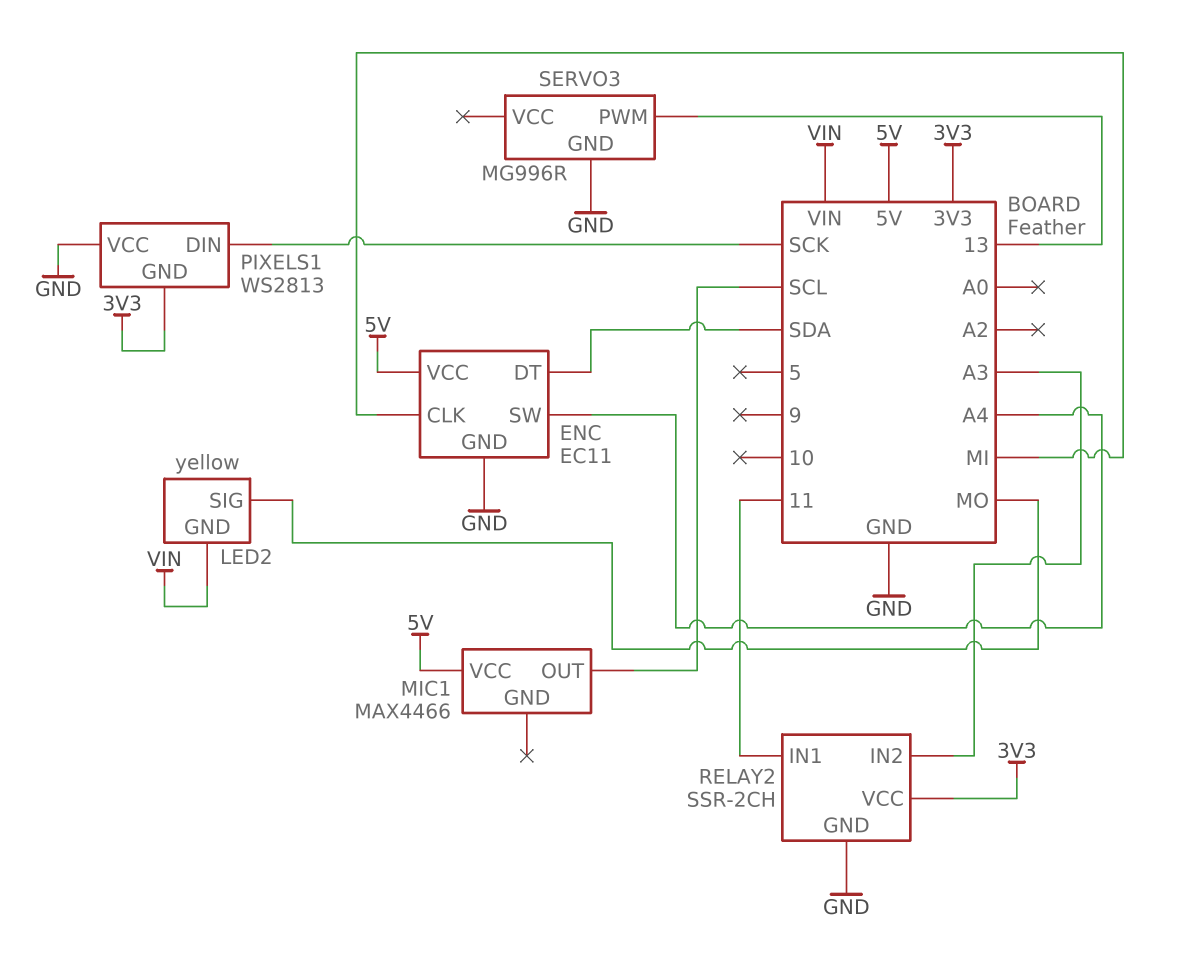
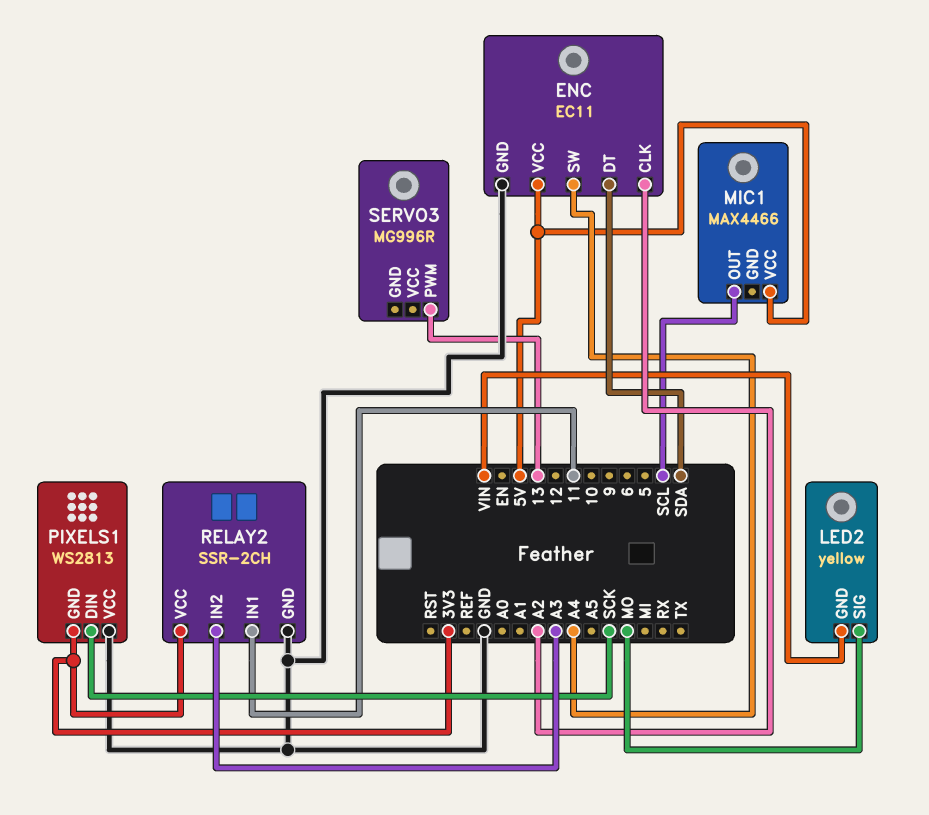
ENC pin CLK: MI -> A2
SERVO3 pin GND: GND -> none

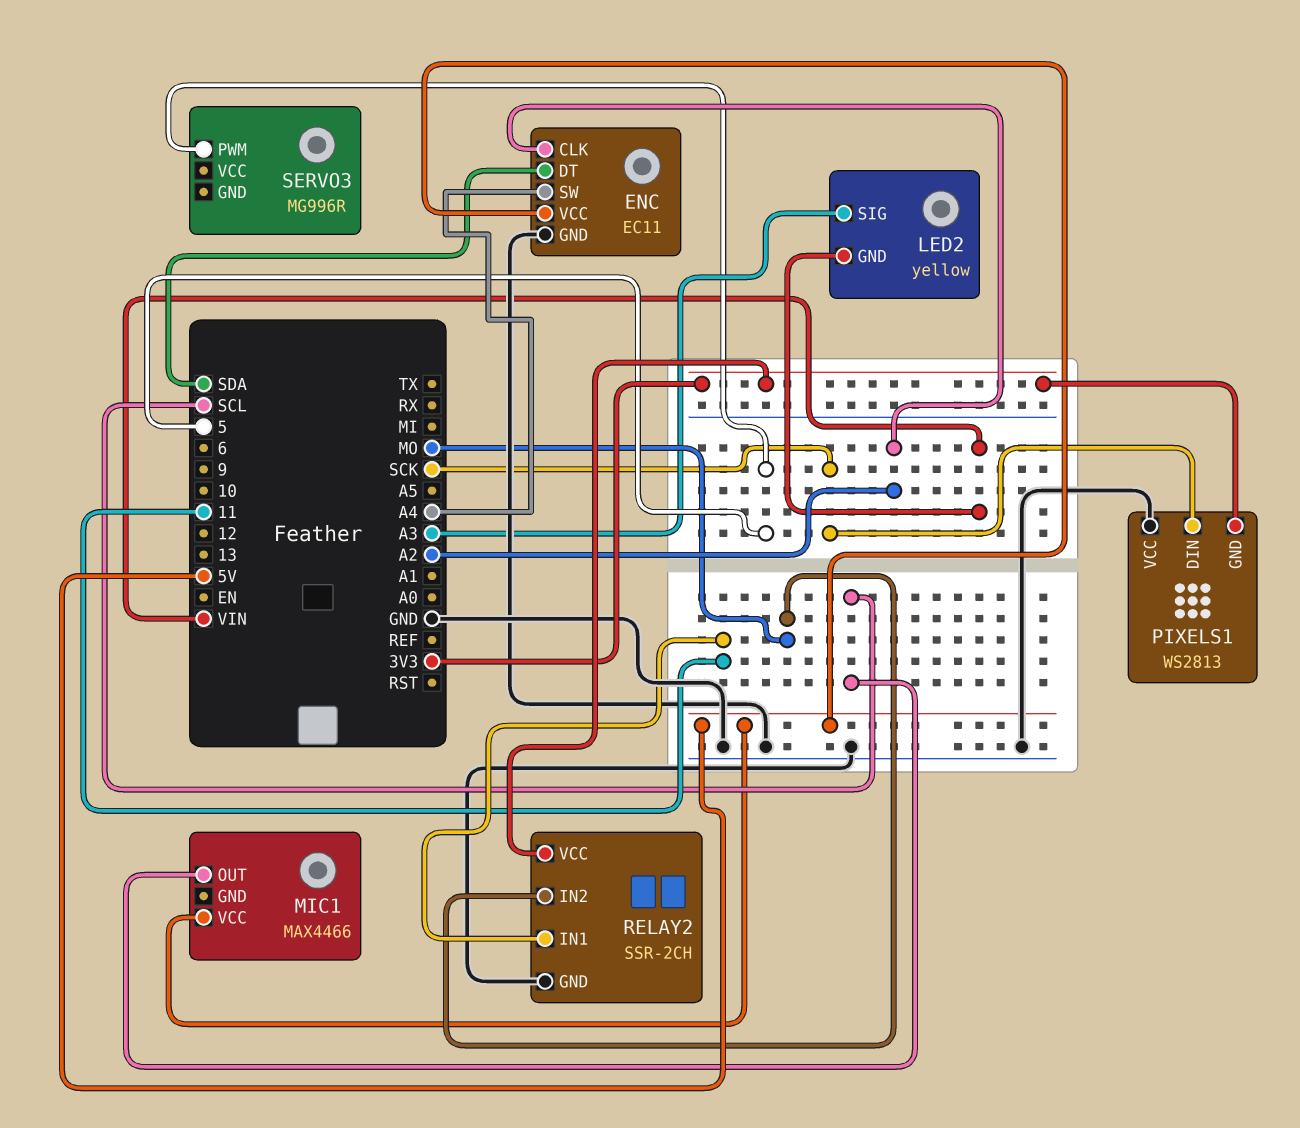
LED2 pin SIG: MO -> A3
RELAY2 pin IN2: A3 -> MO
SERVO3 pin PWM: 13 -> 5

